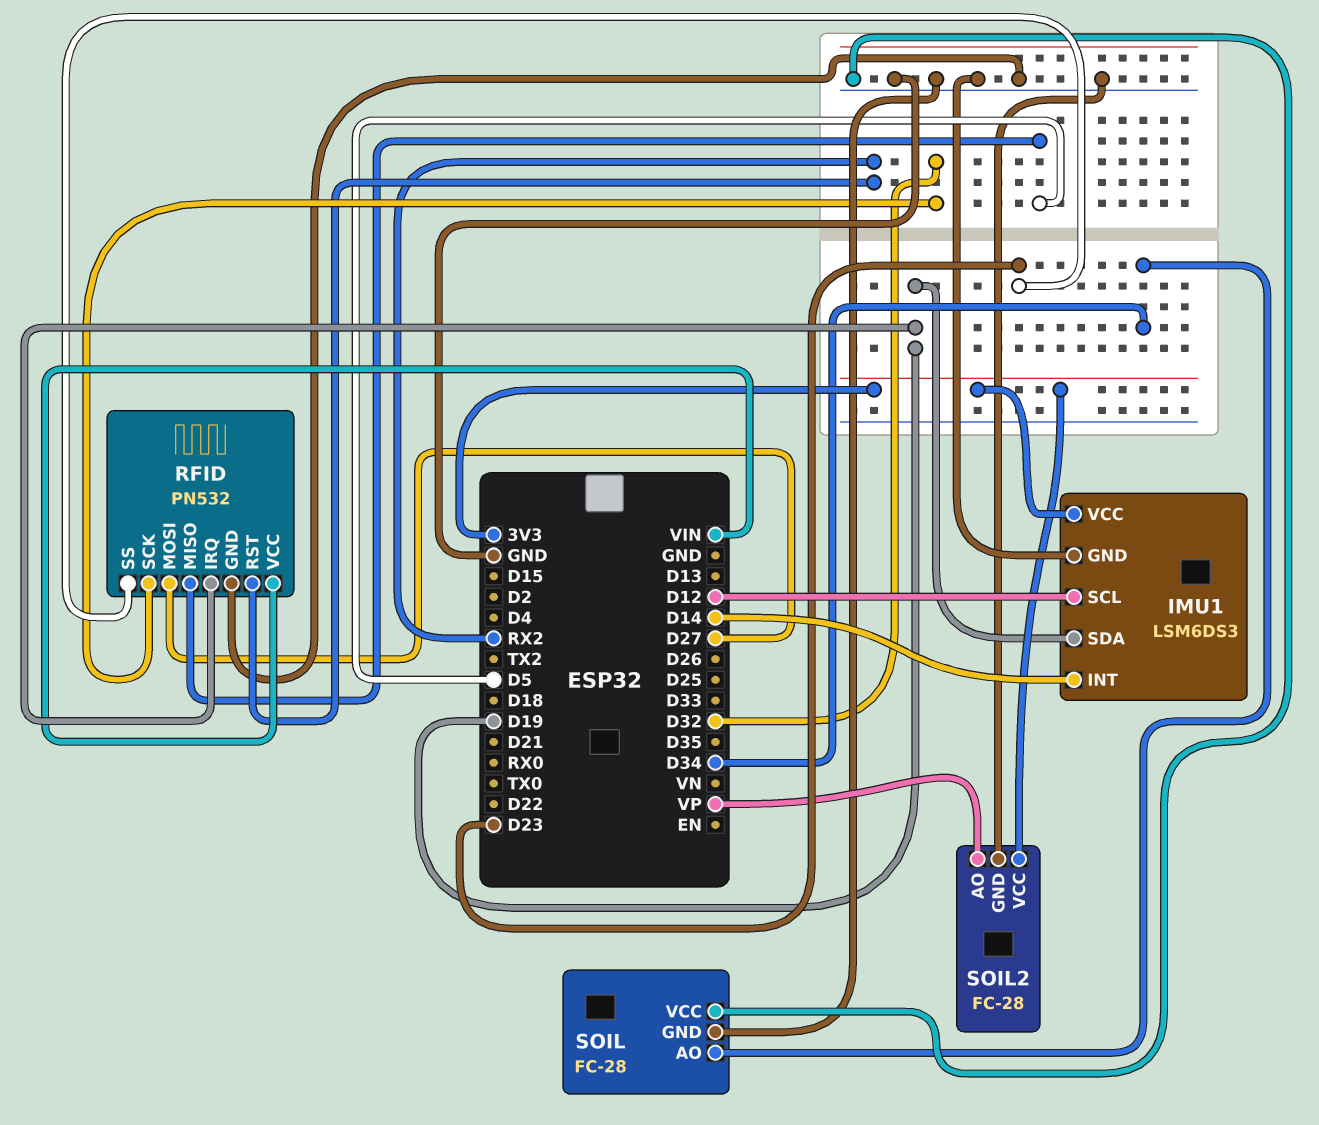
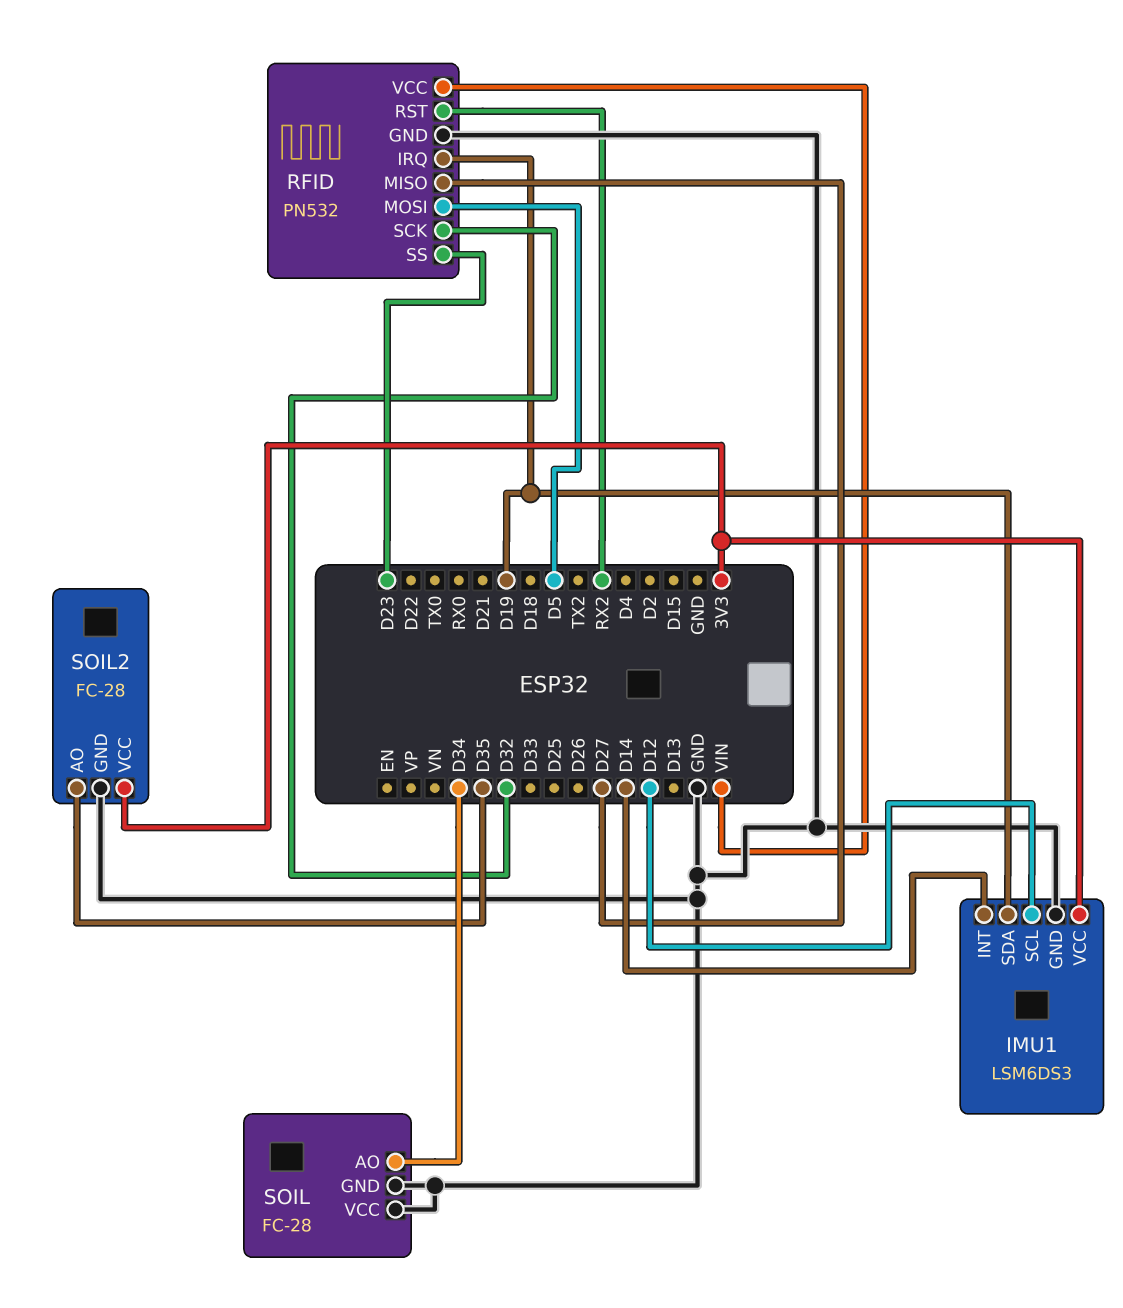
RFID pin MISO: D5 -> D27
RFID pin MOSI: D27 -> D5
SOIL2 pin AO: VP -> D35

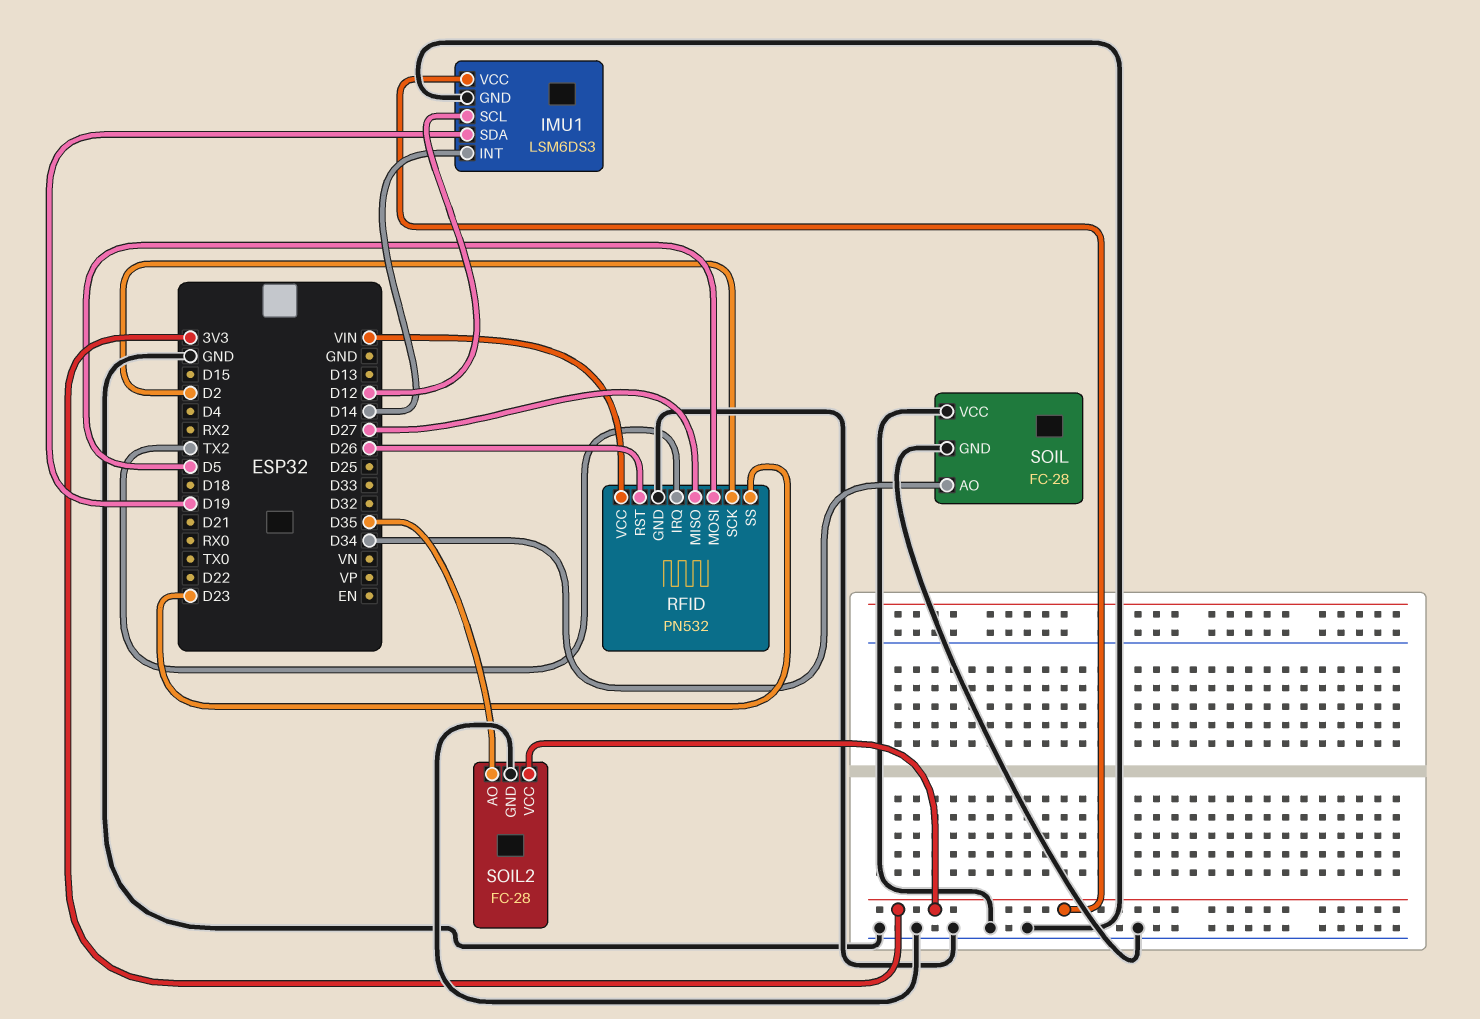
RFID pin IRQ: D19 -> TX2
RFID pin RST: RX2 -> D26
RFID pin SCK: D32 -> D2

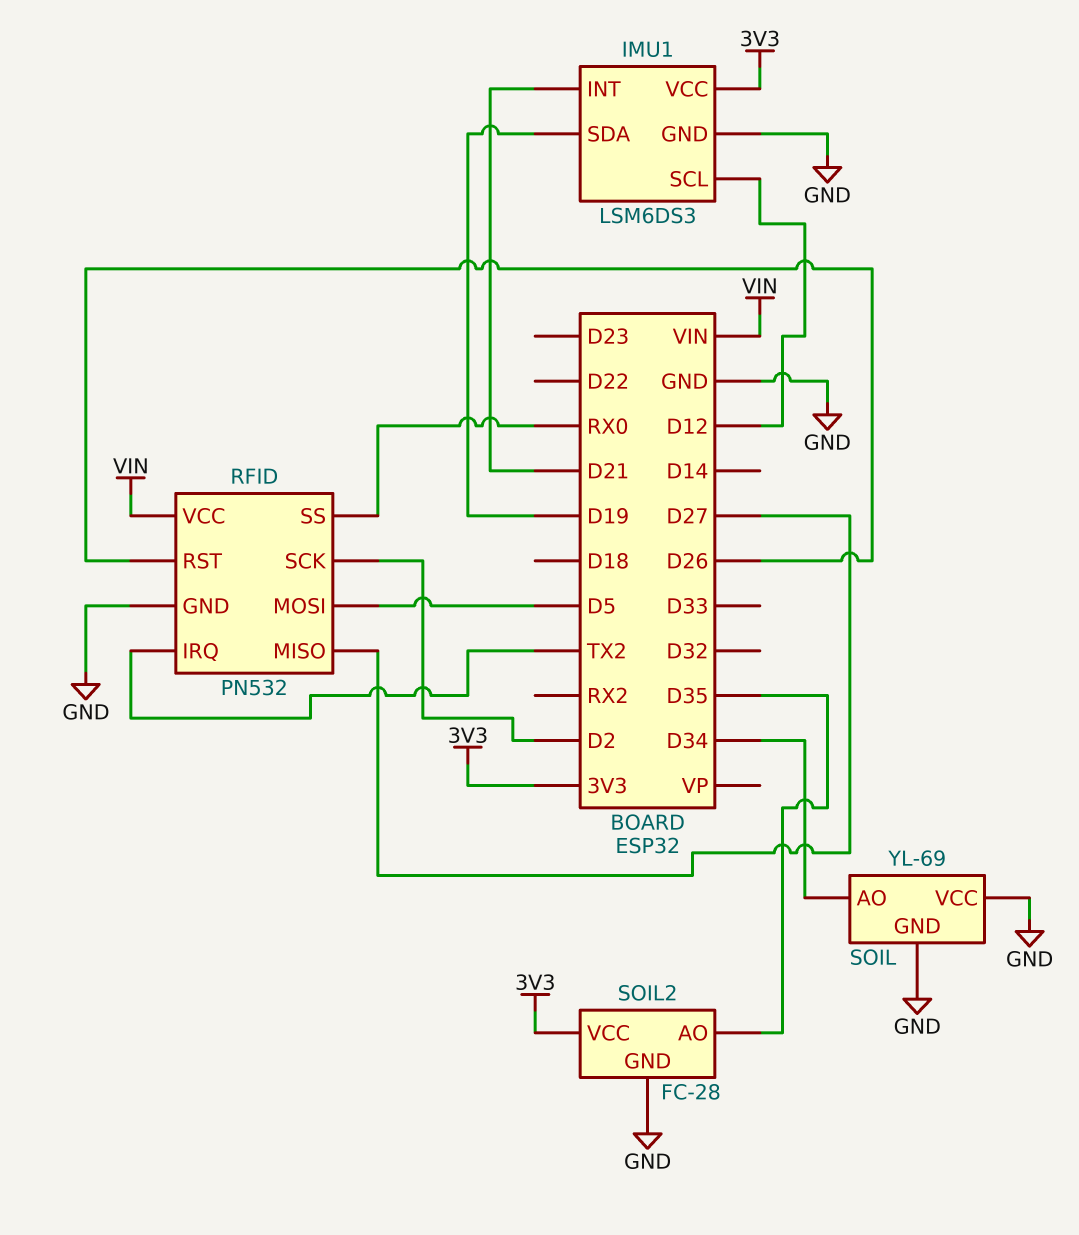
IMU1 pin INT: D14 -> D21
RFID pin SS: D23 -> RX0
SOIL: FC-28 -> YL-69

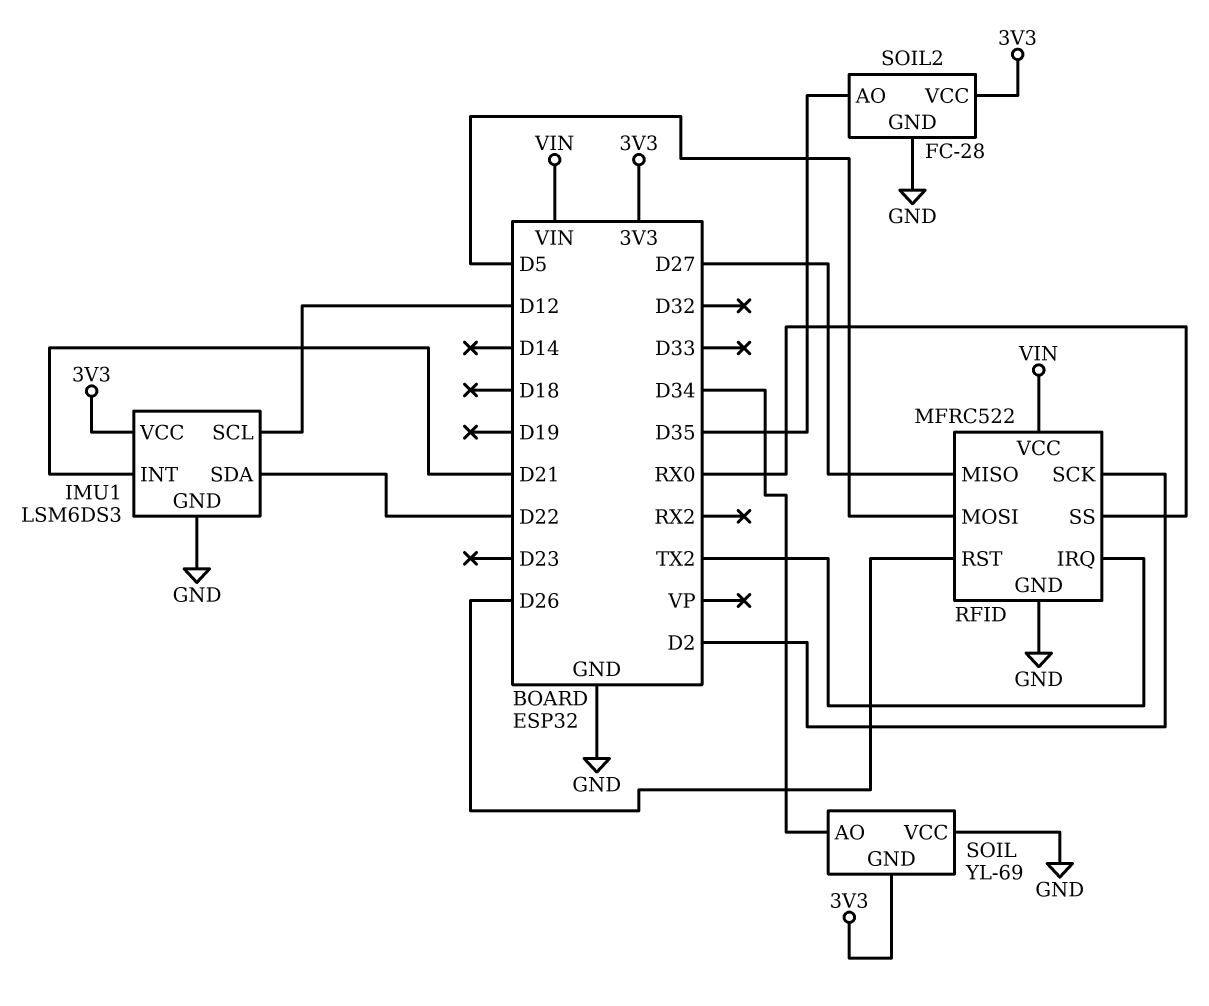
IMU1 pin SDA: D19 -> D22
RFID: PN532 -> MFRC522
SOIL pin GND: GND -> 3V3

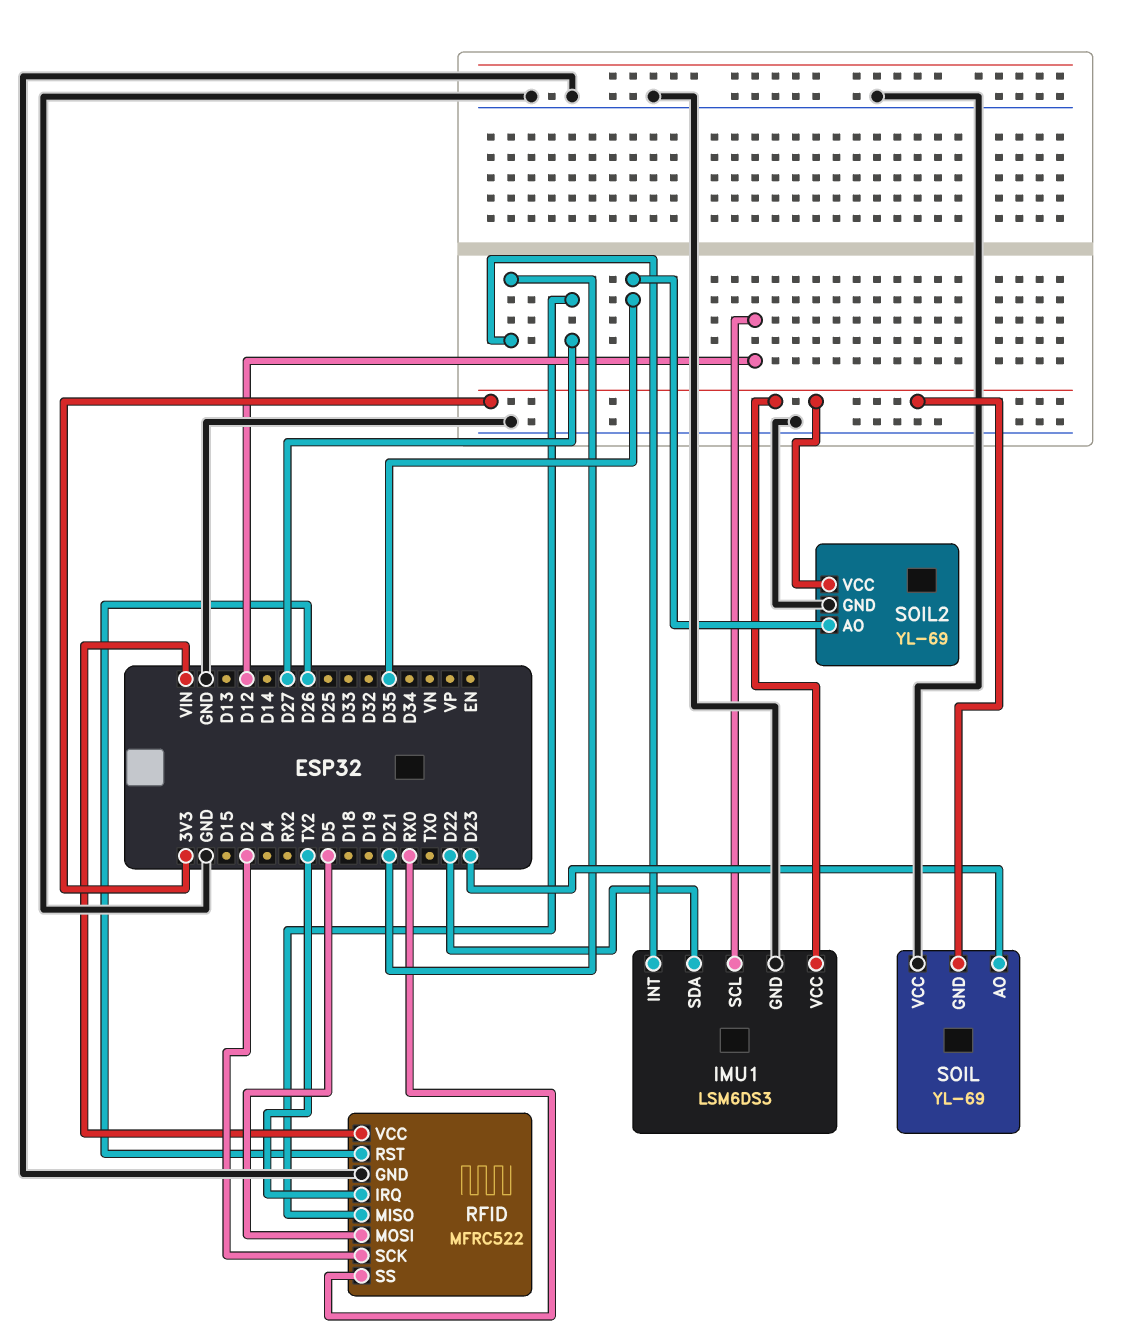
SOIL pin AO: D34 -> D23
SOIL2: FC-28 -> YL-69

